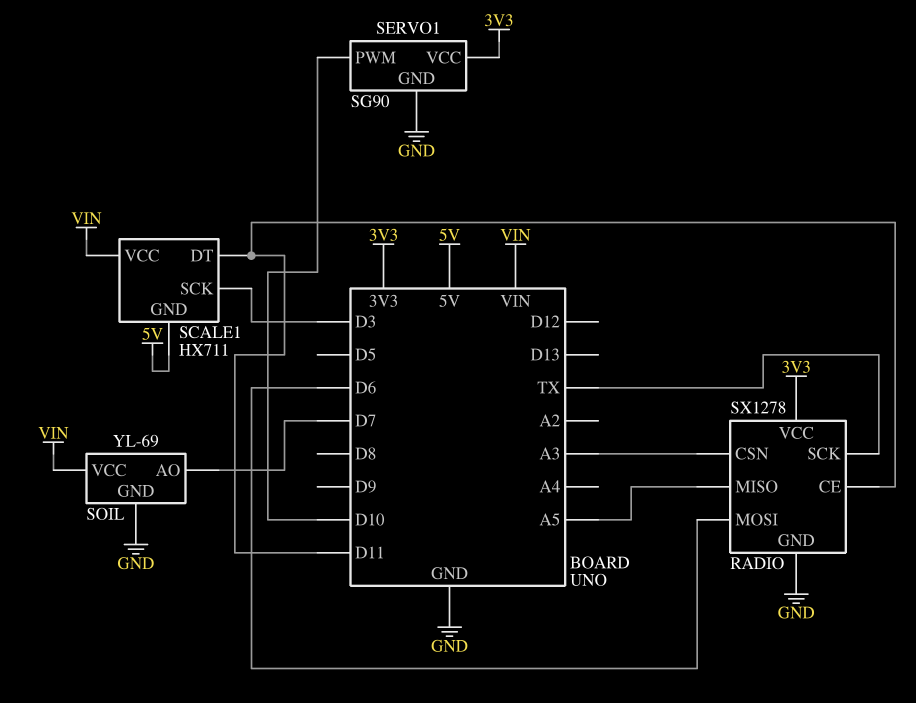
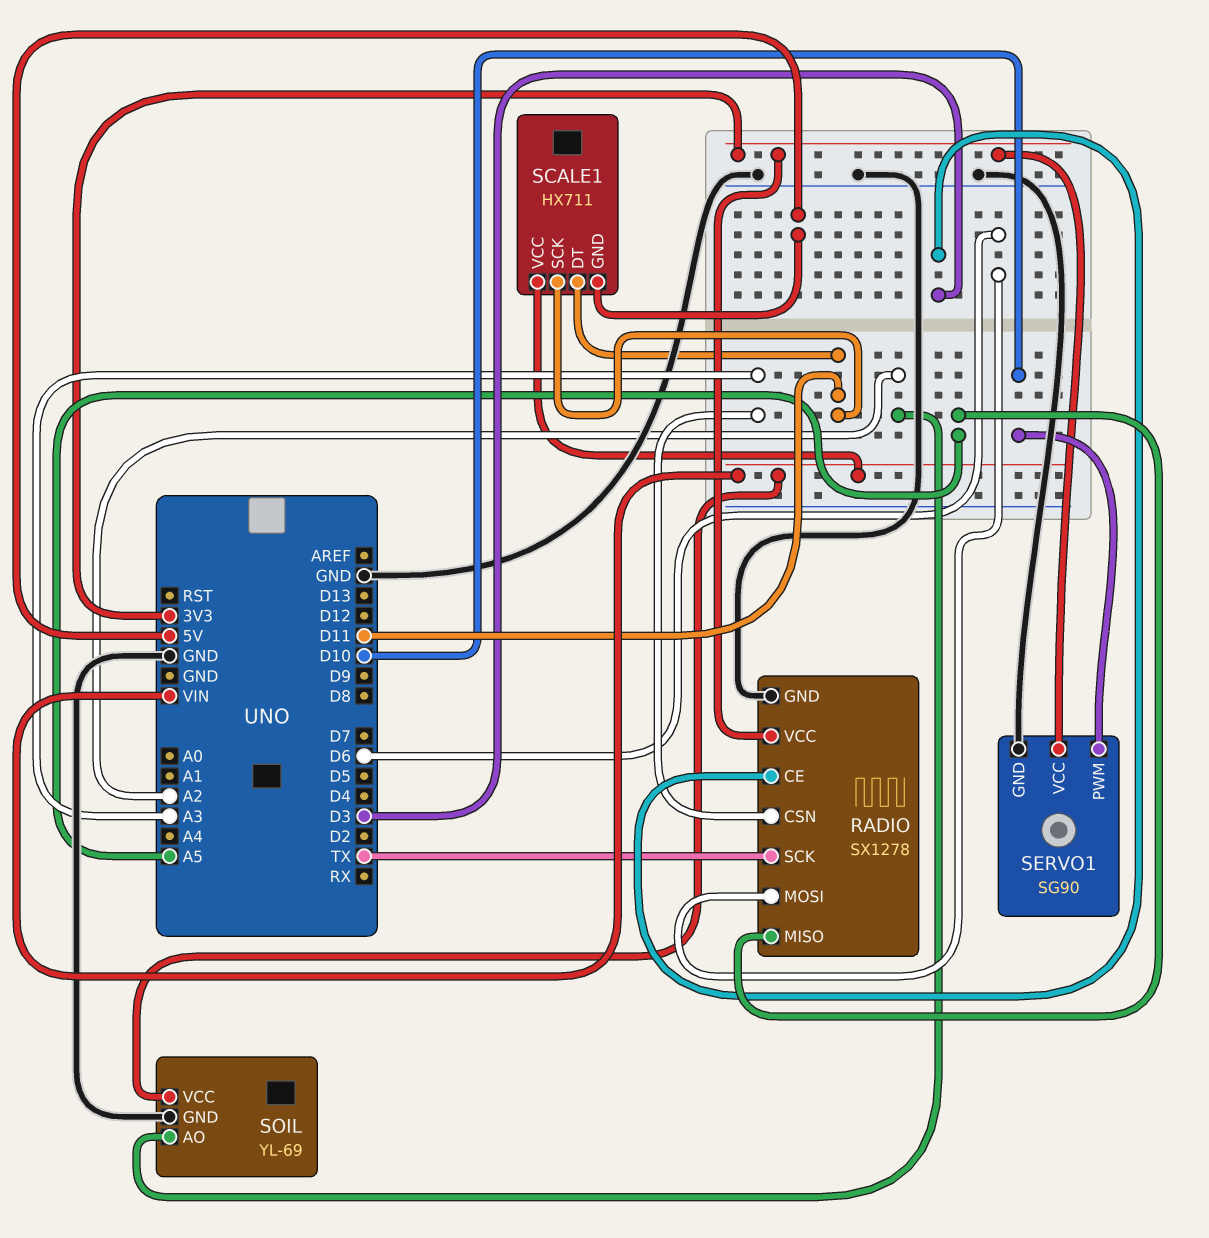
RADIO pin CE: D11 -> D3
SCALE1 pin SCK: D3 -> D11
SOIL pin AO: D7 -> A2

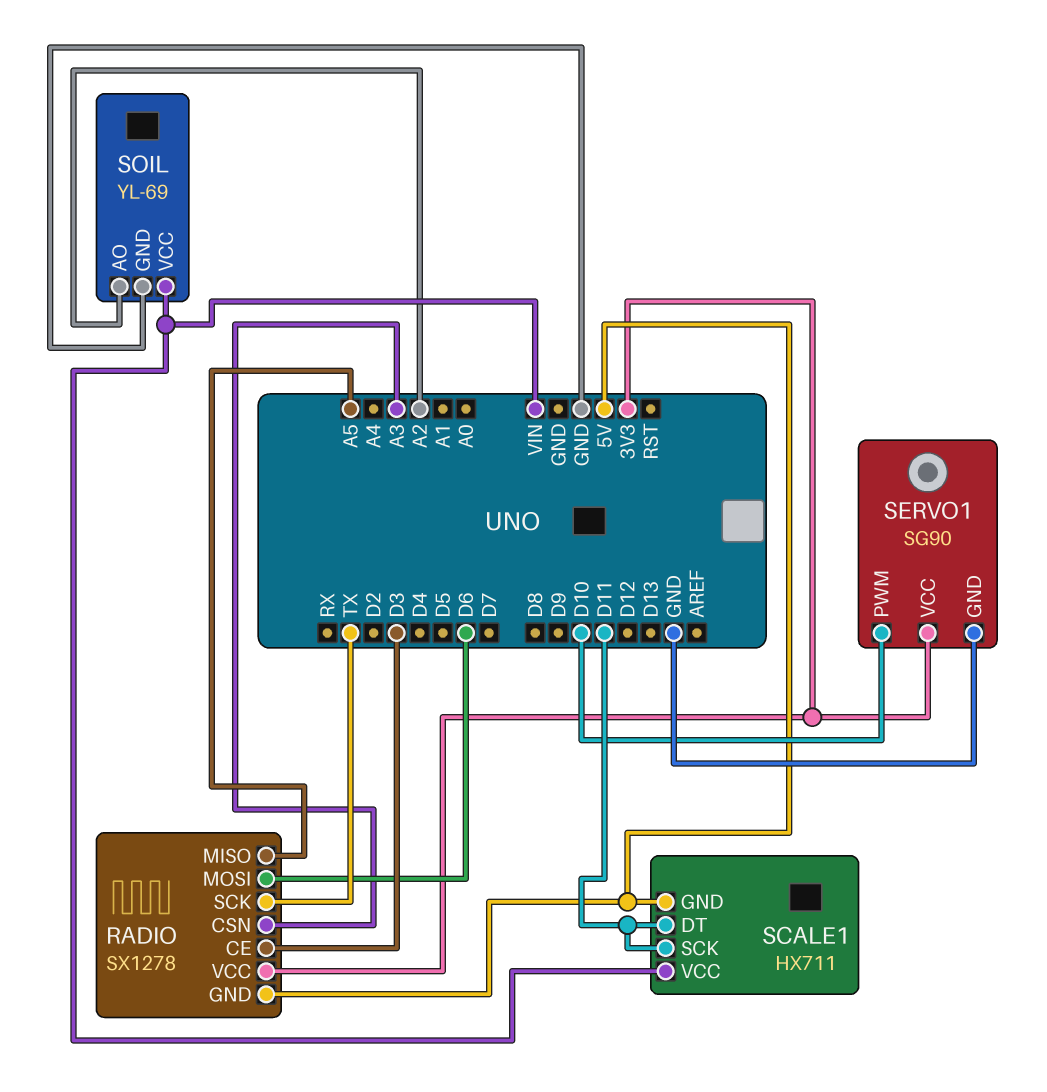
RADIO pin GND: GND -> 5V

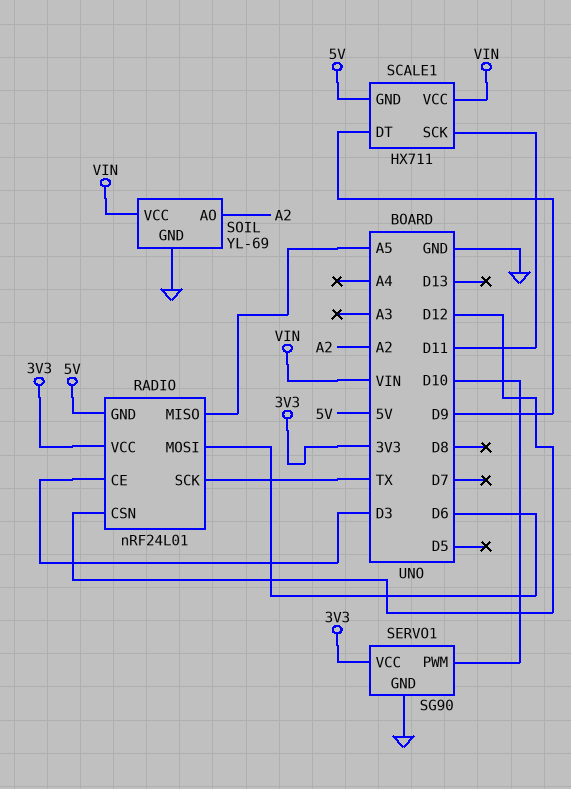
RADIO: SX1278 -> nRF24L01
RADIO pin CSN: A3 -> D12
SCALE1 pin DT: D11 -> D9

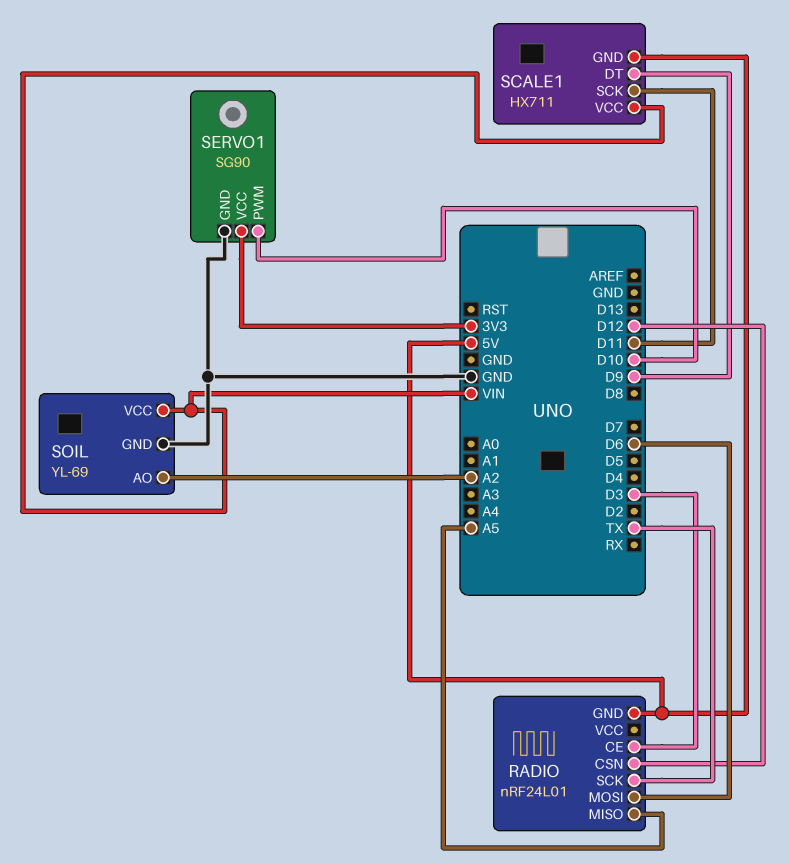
RADIO pin VCC: 3V3 -> none

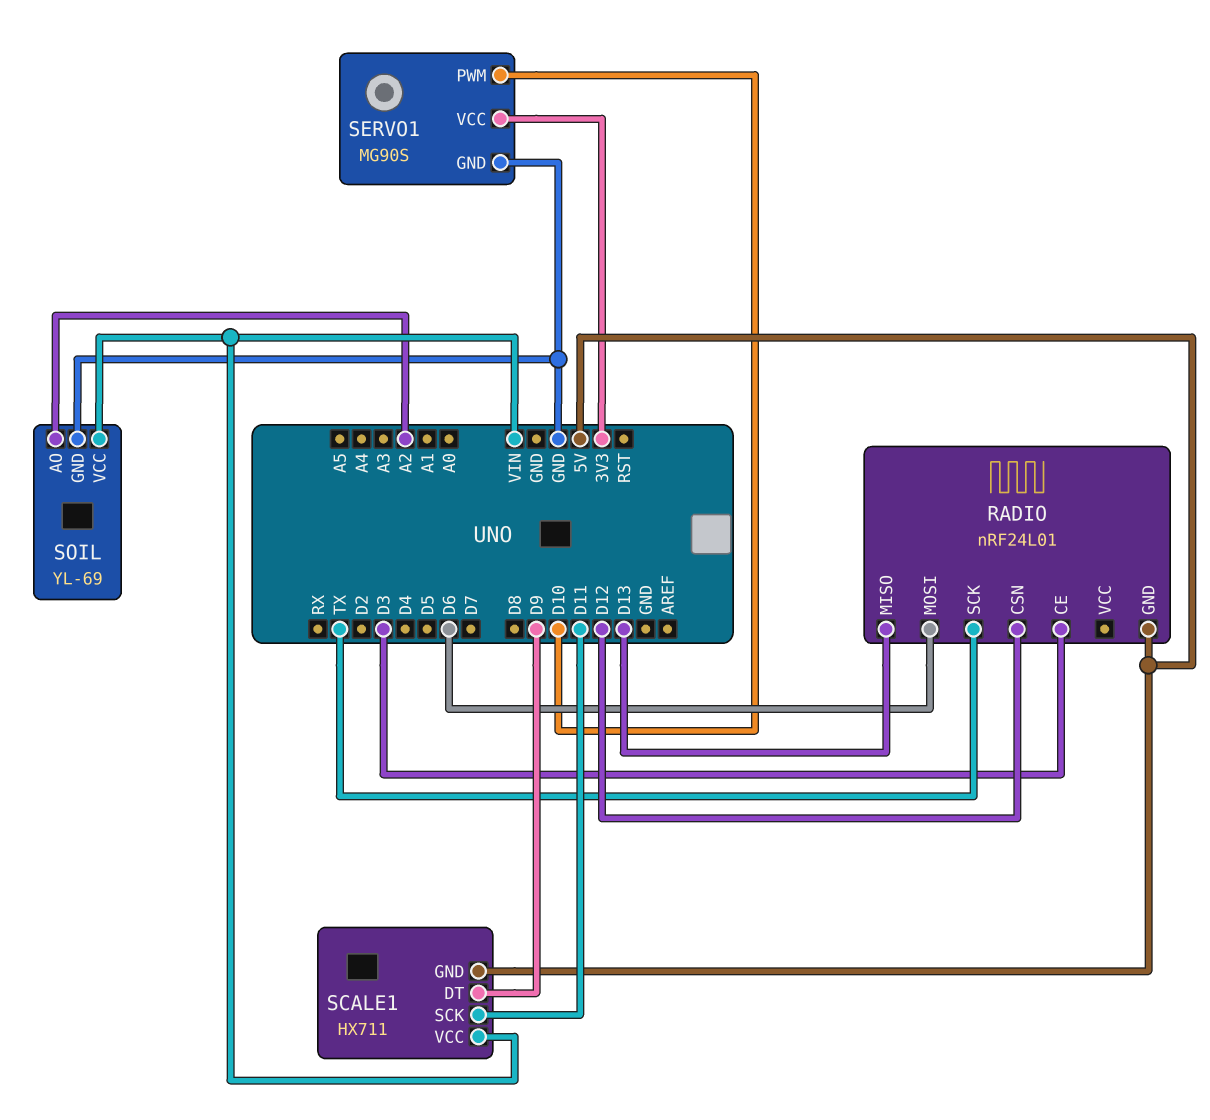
RADIO pin MISO: A5 -> D13
SERVO1: SG90 -> MG90S

